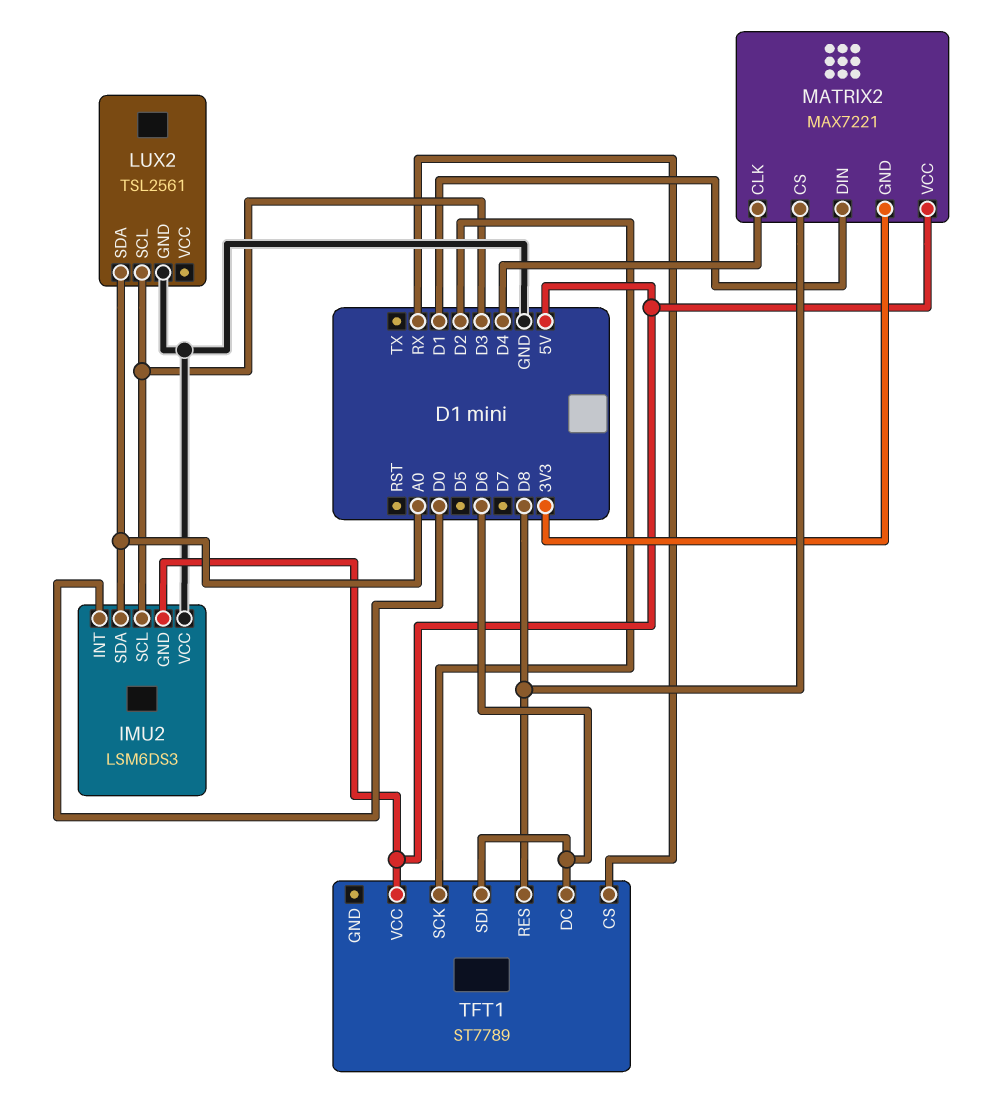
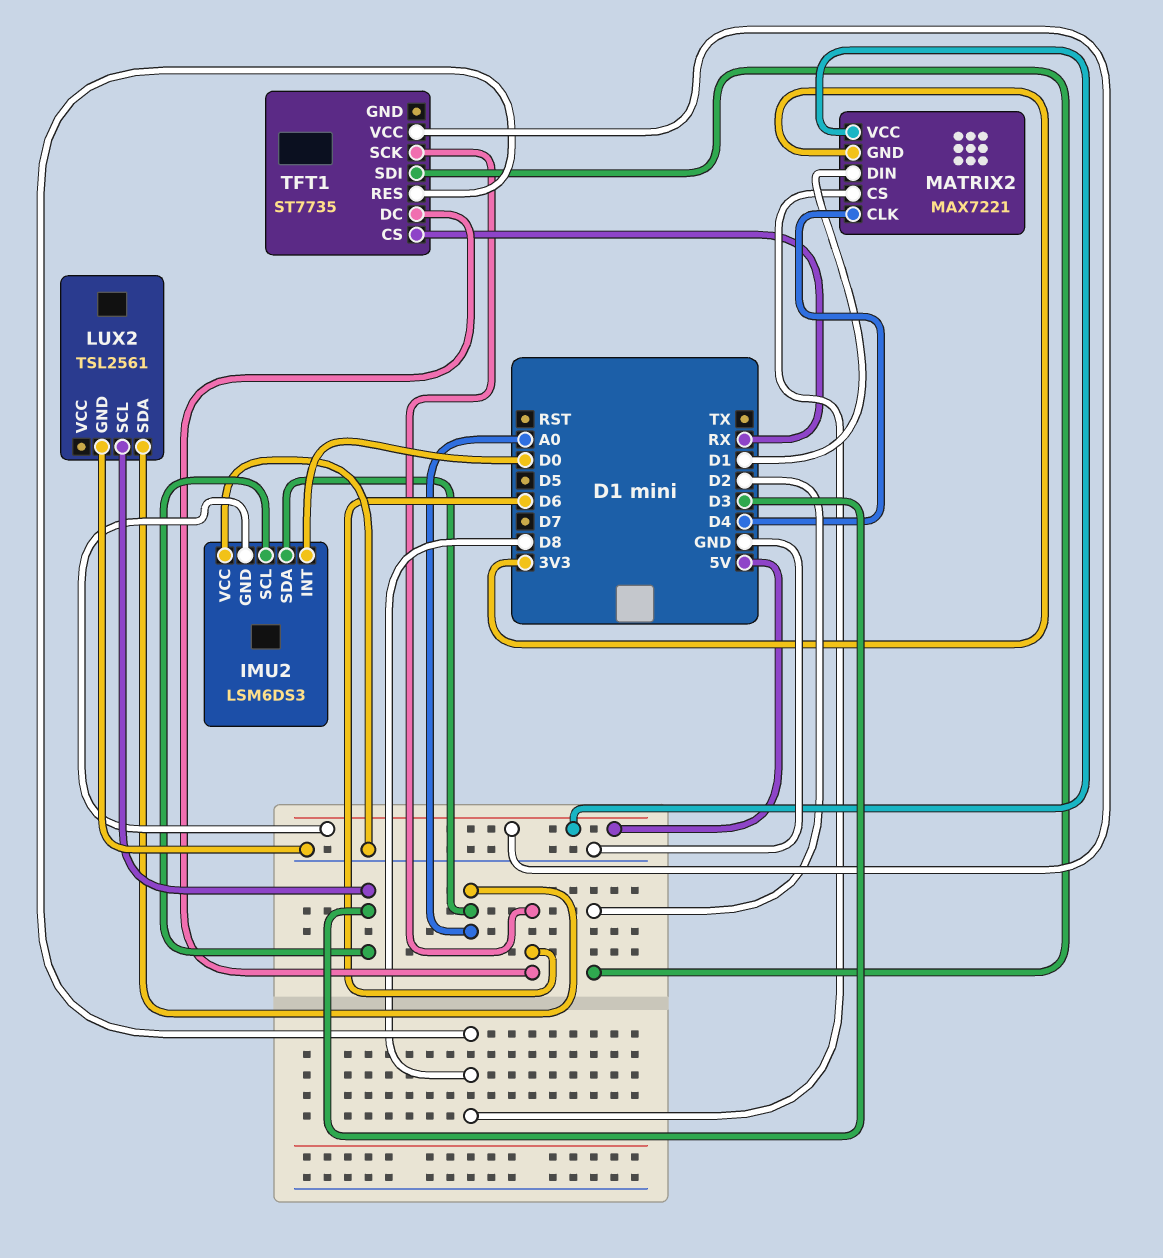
TFT1: ST7789 -> ST7735
TFT1 pin SCK: D2 -> D6
TFT1 pin SDI: D6 -> D2

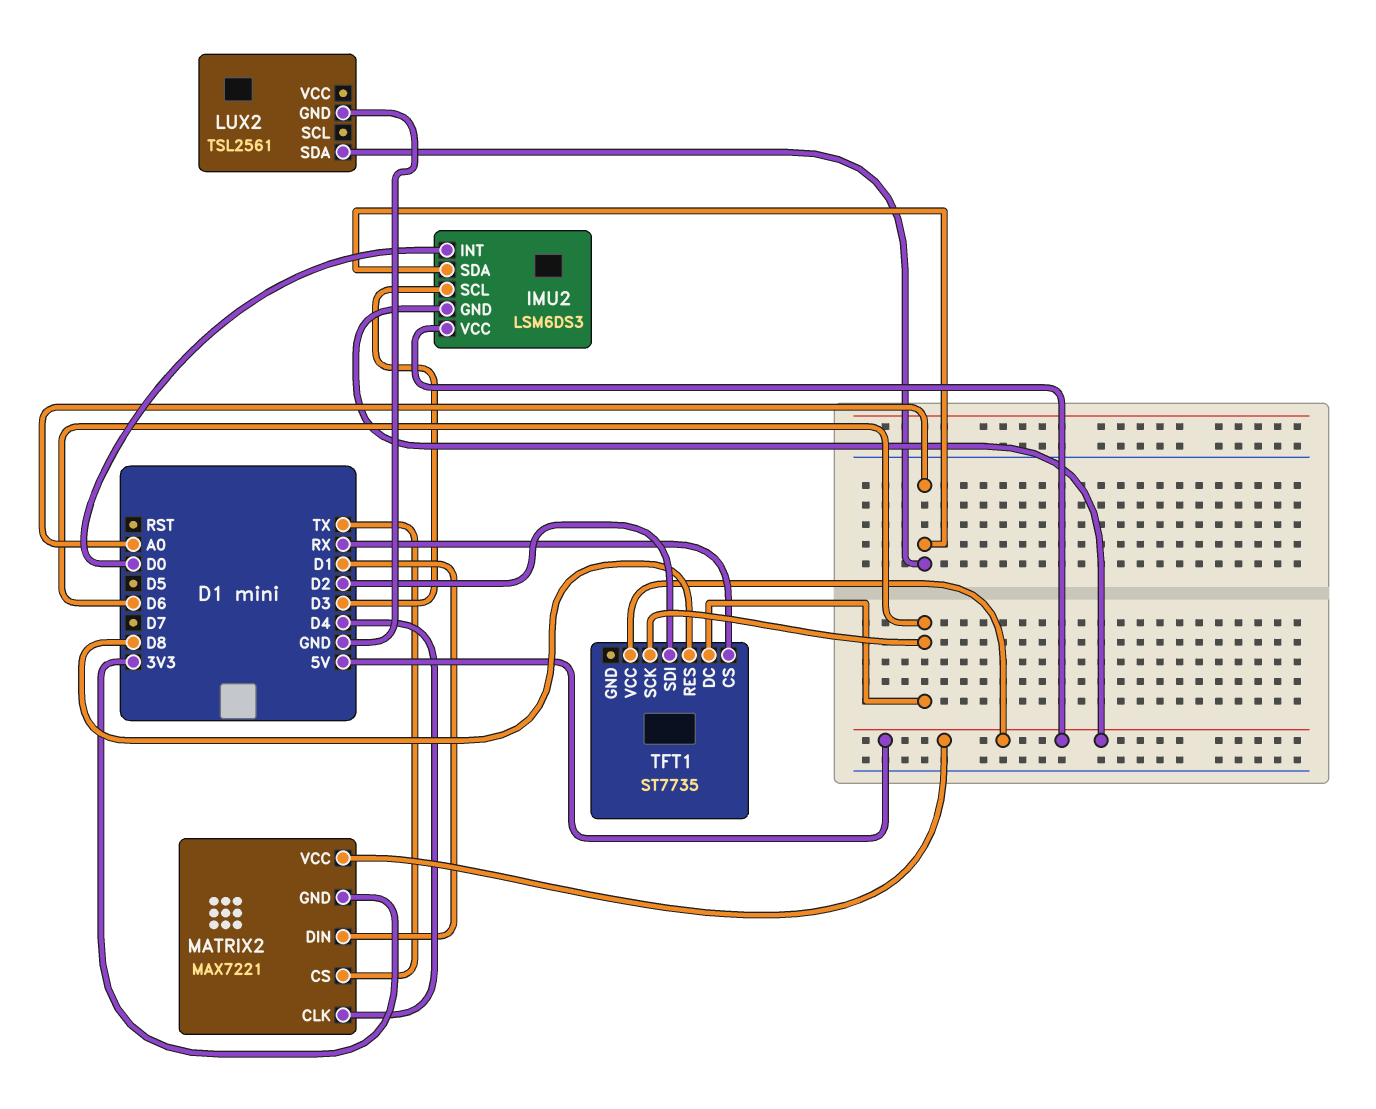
IMU2 pin VCC: GND -> 5V
LUX2 pin SCL: D3 -> none
MATRIX2 pin CS: D8 -> TX

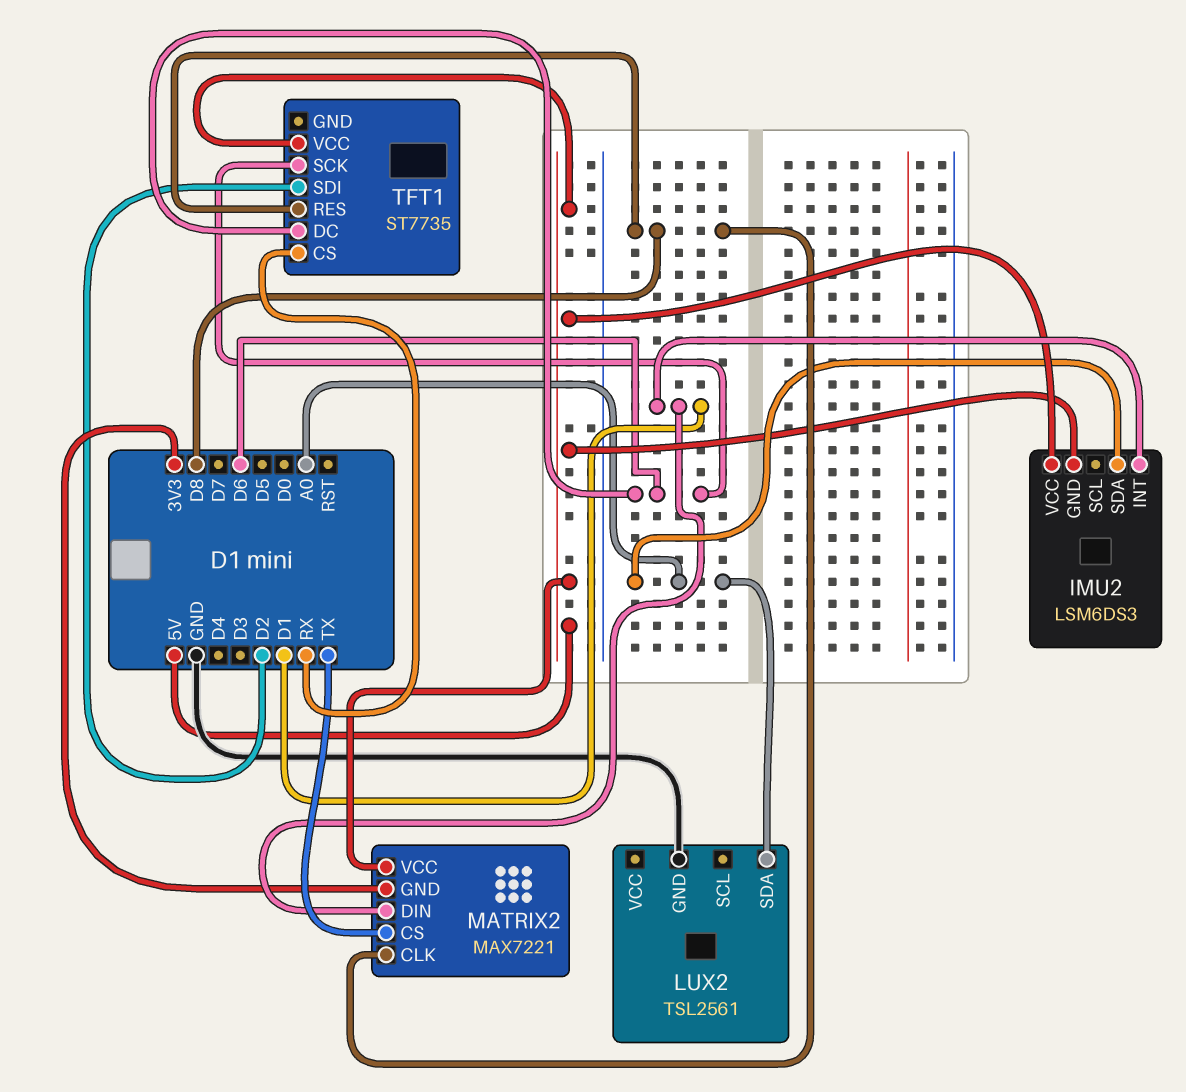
IMU2 pin INT: D0 -> D1
IMU2 pin SCL: D3 -> none
MATRIX2 pin CLK: D4 -> D8

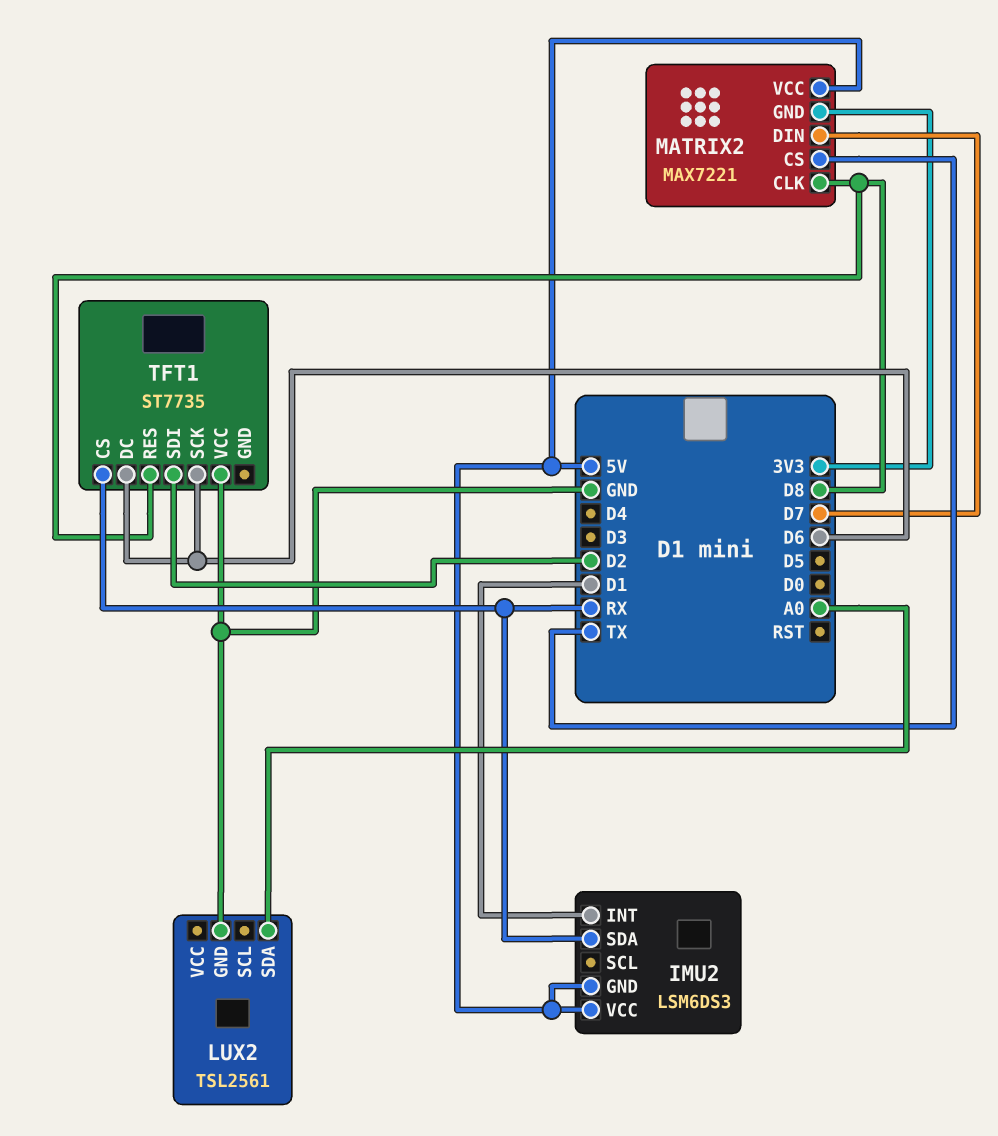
IMU2 pin SDA: A0 -> RX
MATRIX2 pin DIN: D1 -> D7
TFT1 pin VCC: 5V -> GND

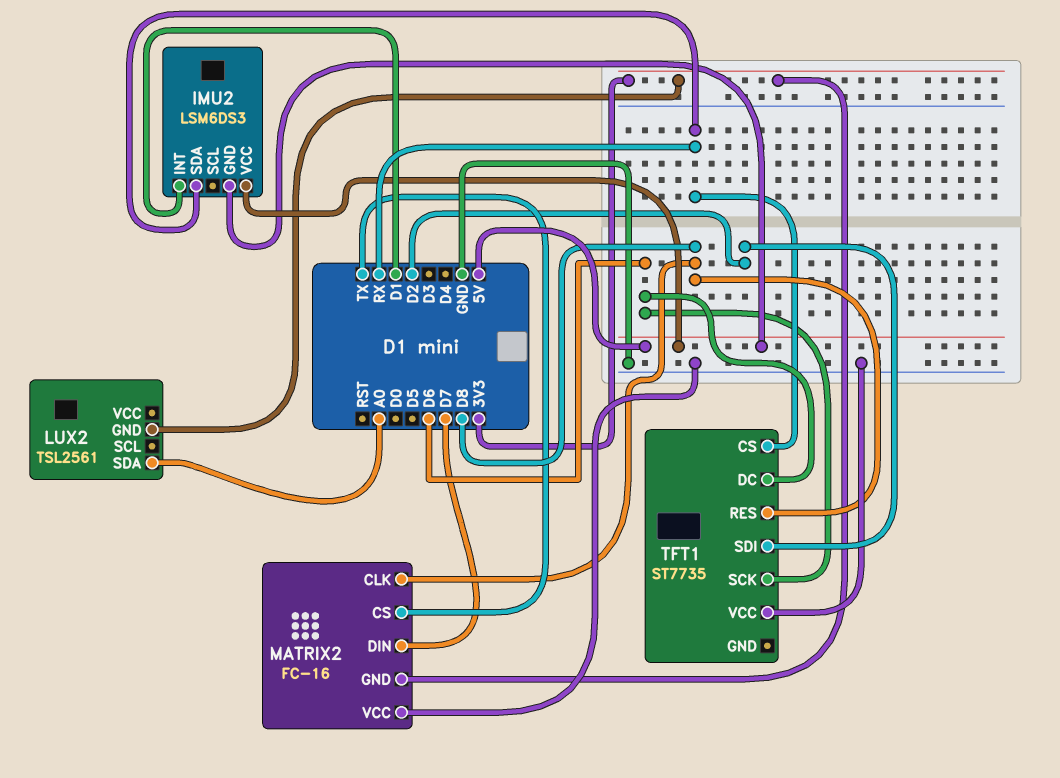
LUX2 pin GND: GND -> 3V3
MATRIX2: MAX7221 -> FC-16
MATRIX2 pin VCC: 5V -> GND

